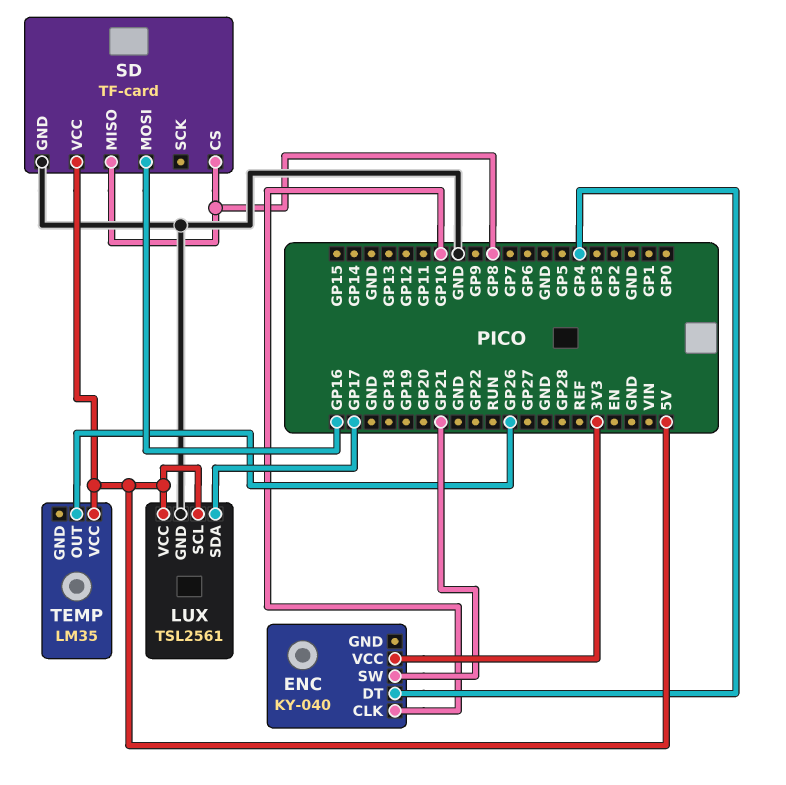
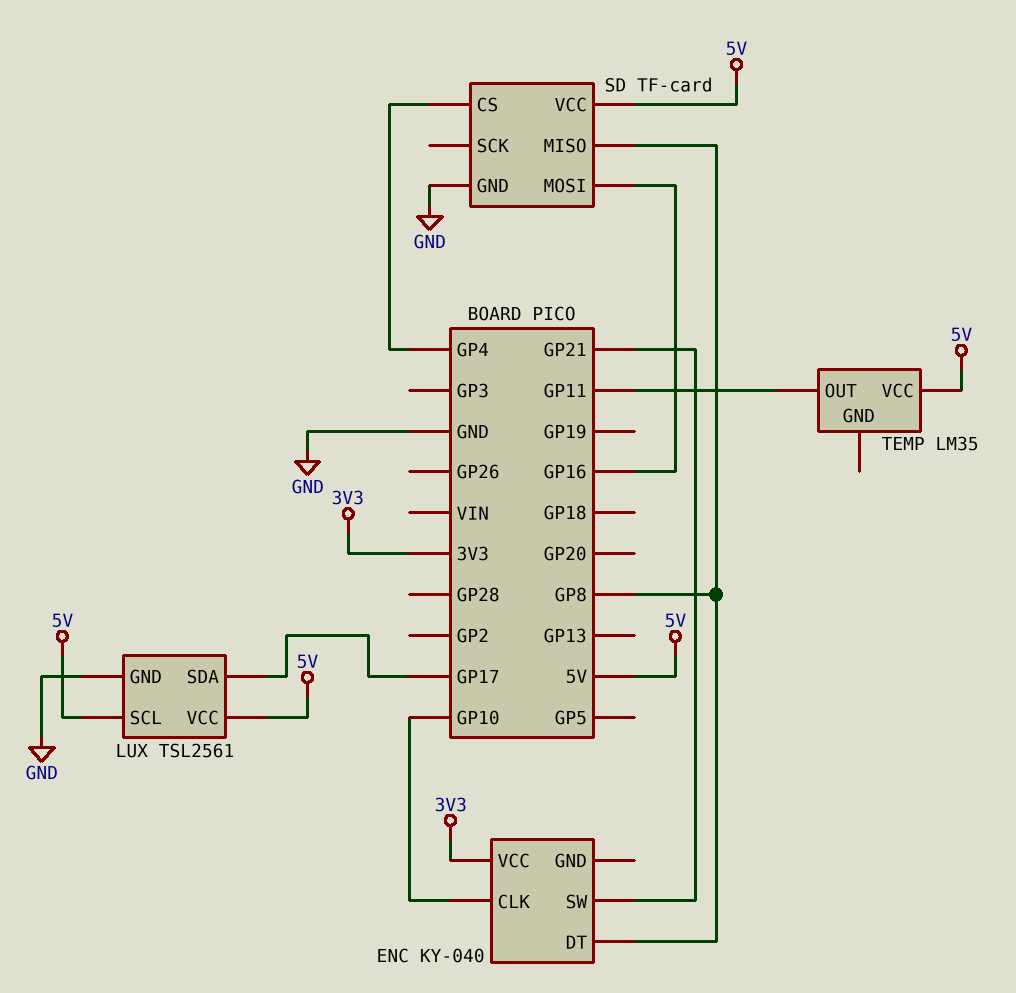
ENC pin DT: GP4 -> GP8
SD pin CS: GP8 -> GP4
TEMP pin OUT: GP26 -> GP11

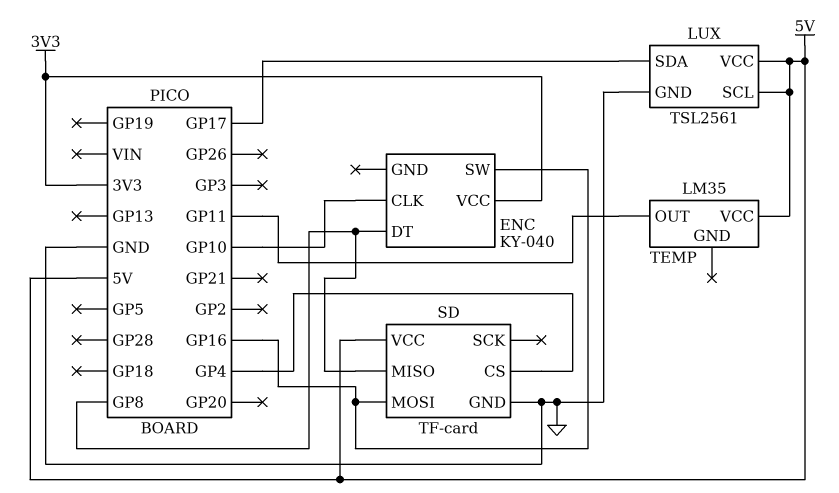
ENC pin SW: GP21 -> GP16

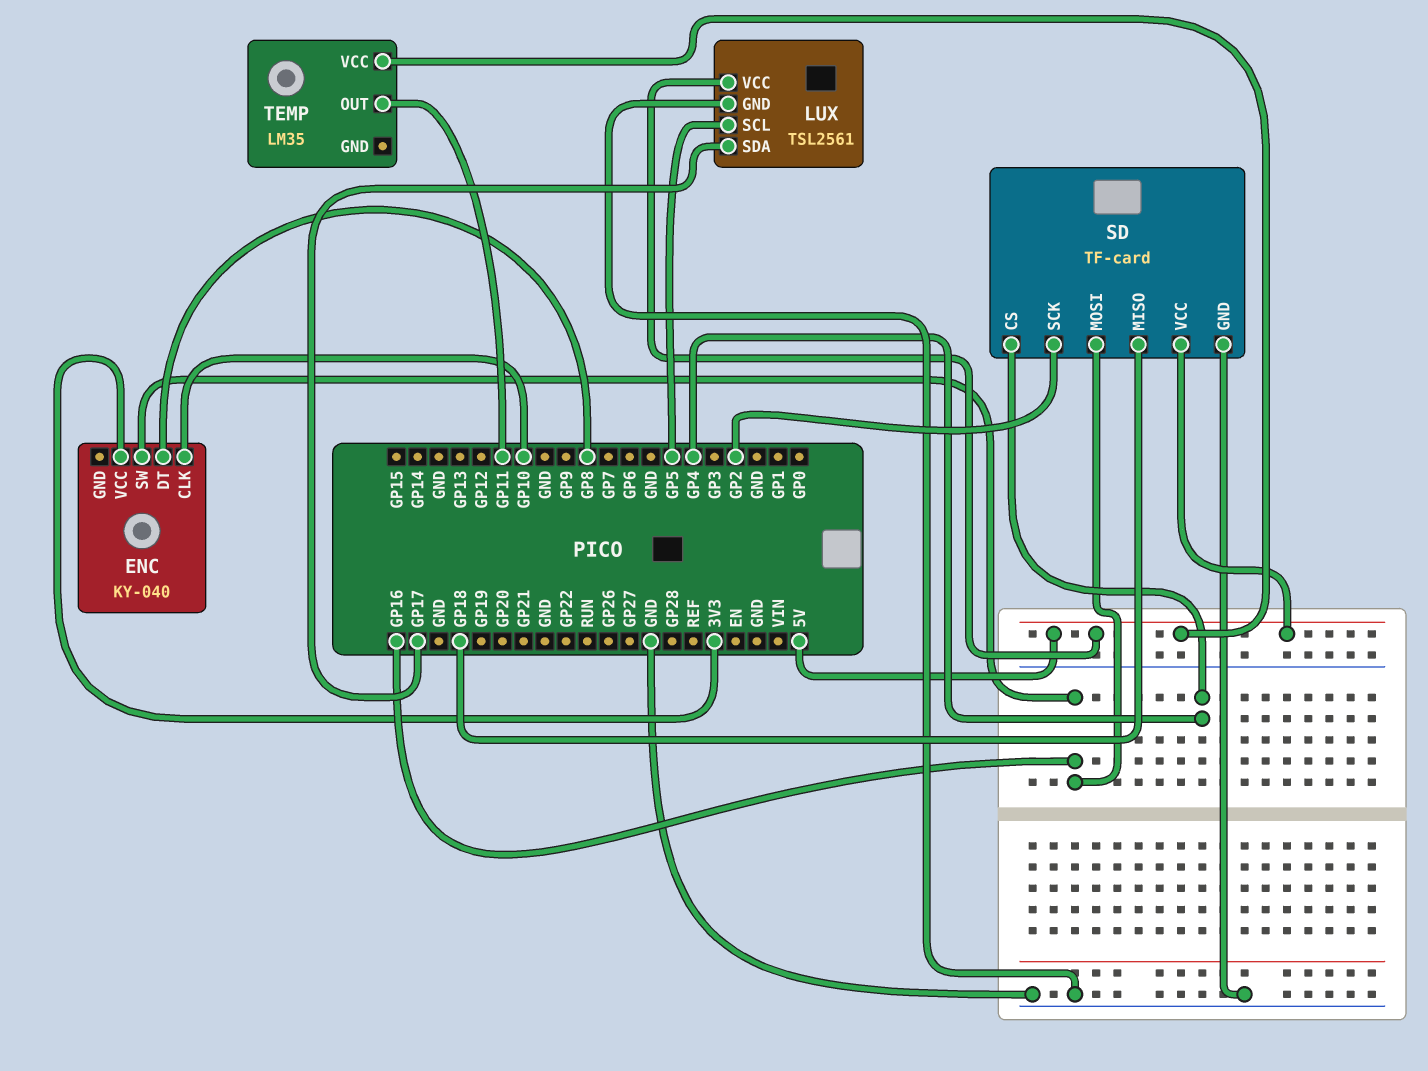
LUX pin SCL: 5V -> GP5
SD pin MISO: GP8 -> GP18
SD pin SCK: none -> GP2

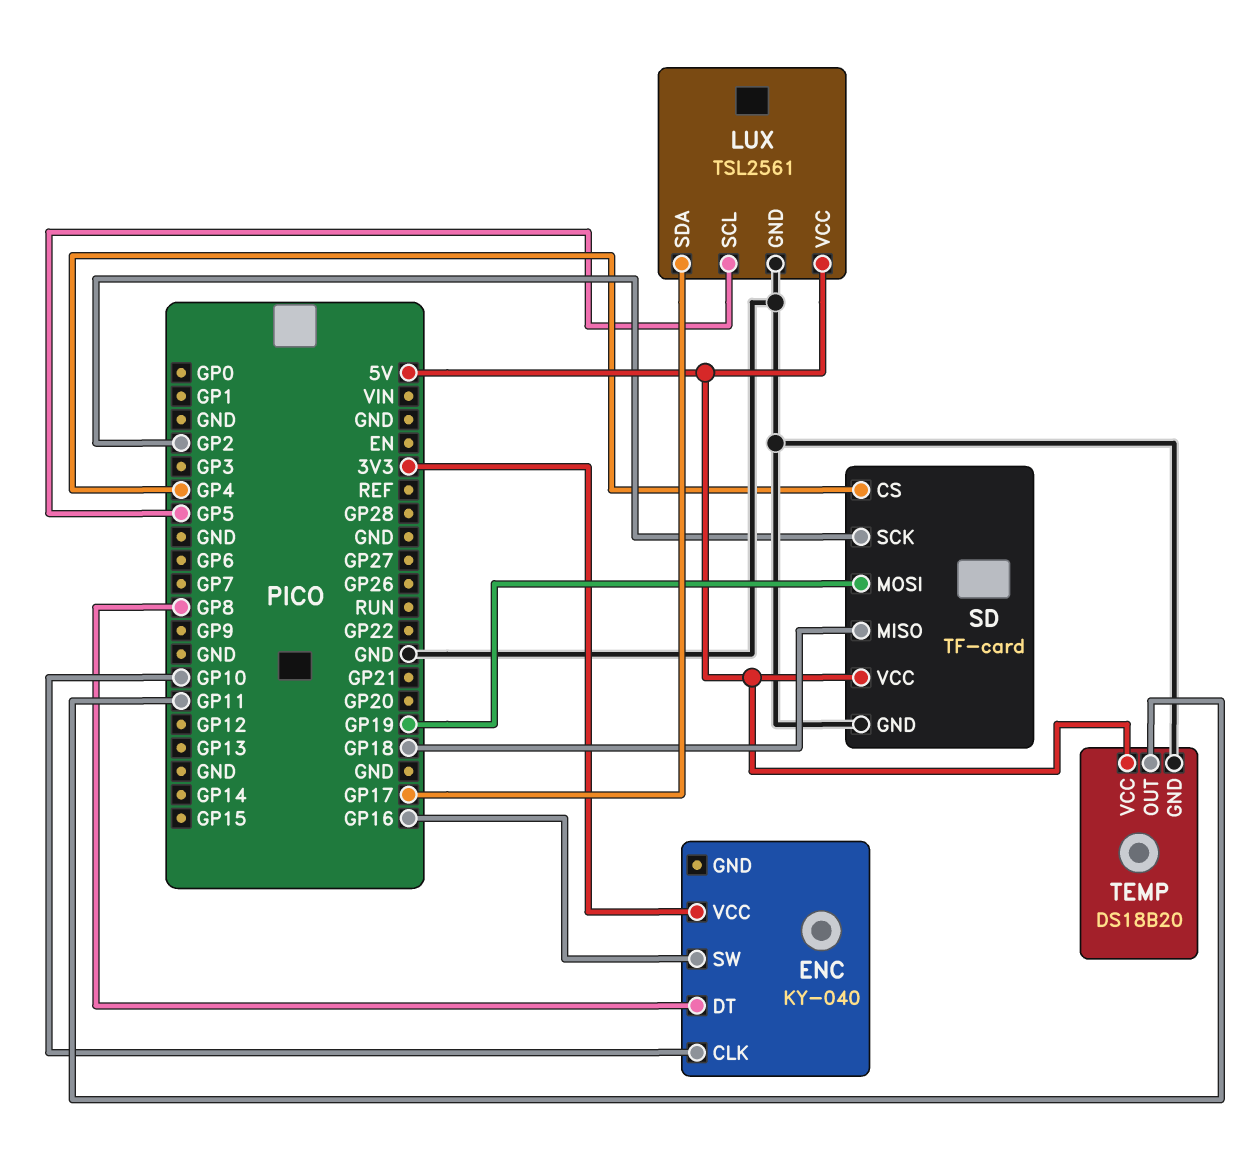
SD pin MOSI: GP16 -> GP19
TEMP: LM35 -> DS18B20
TEMP pin GND: none -> GND

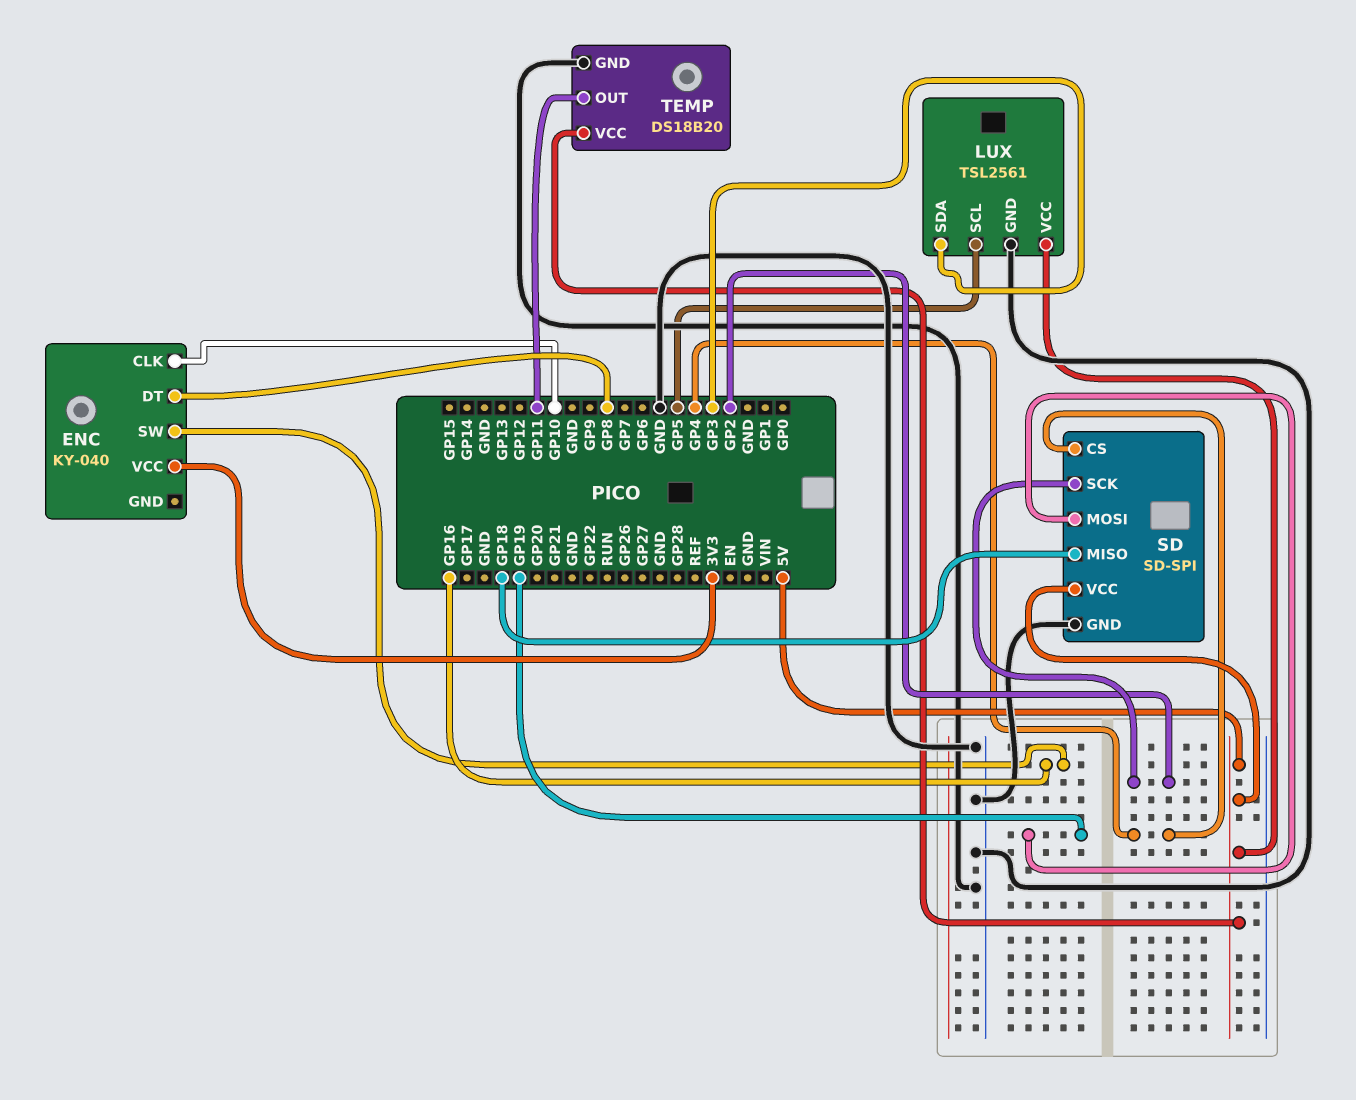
LUX pin SDA: GP17 -> GP3
SD: TF-card -> SD-SPI

